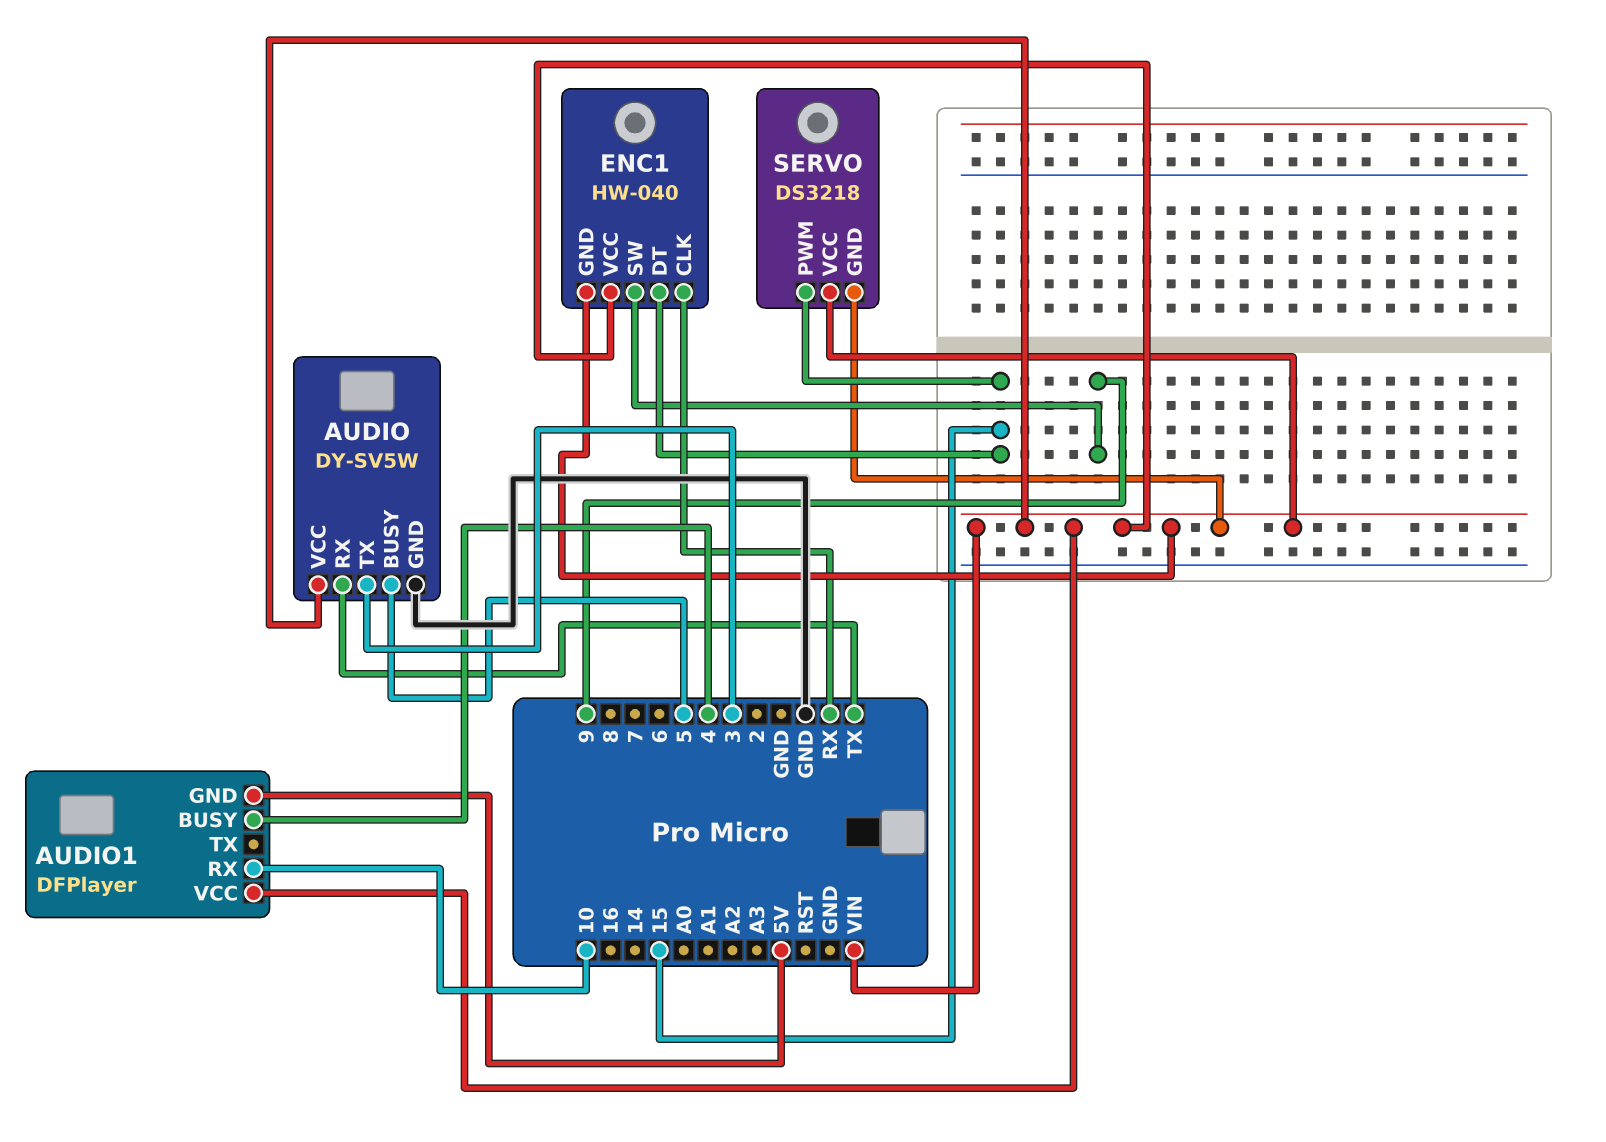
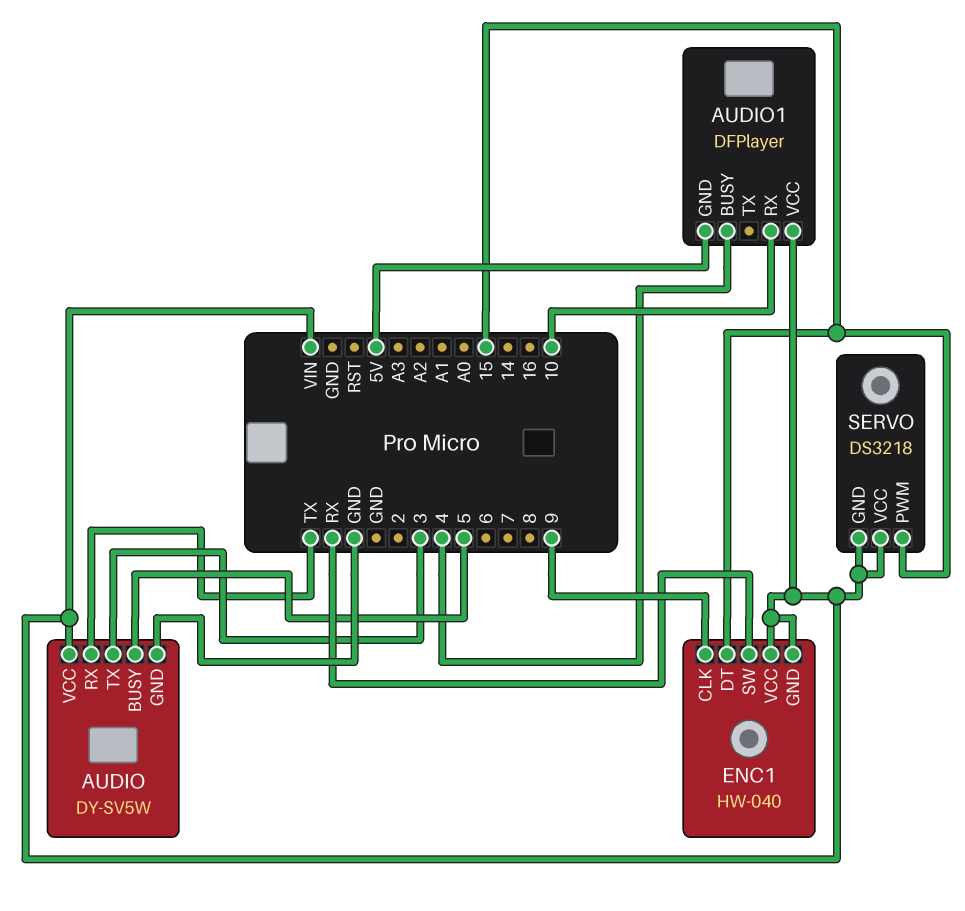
ENC1 pin CLK: RX -> 9
ENC1 pin SW: 9 -> RX

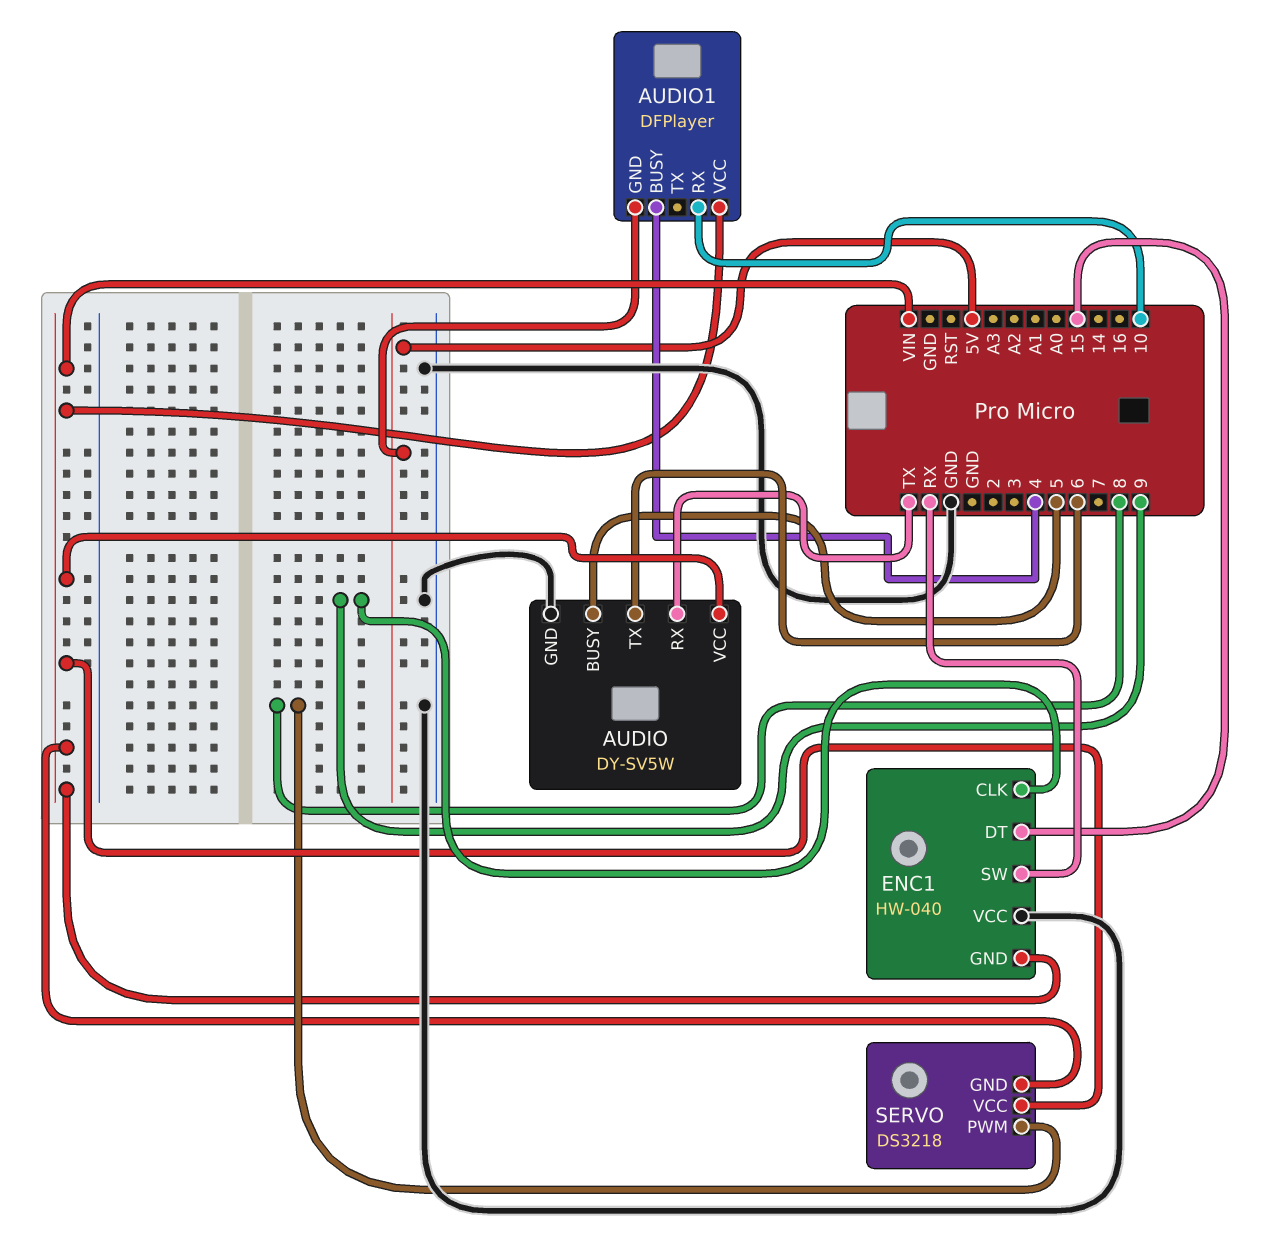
AUDIO pin TX: 3 -> 6
ENC1 pin VCC: VIN -> GND
SERVO pin PWM: 15 -> 8

